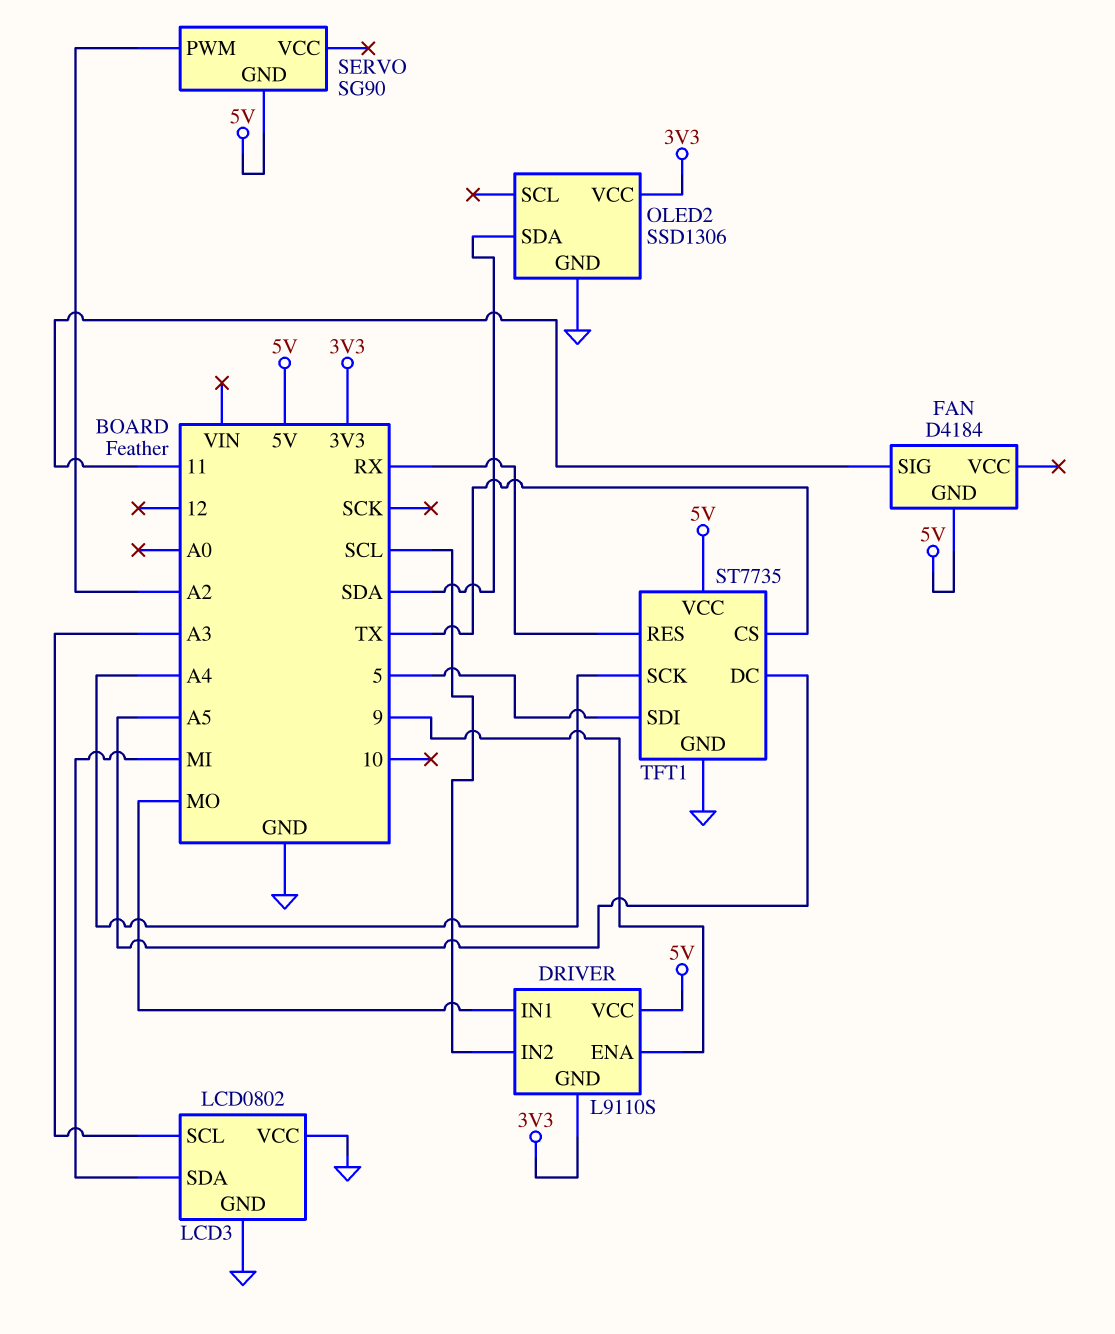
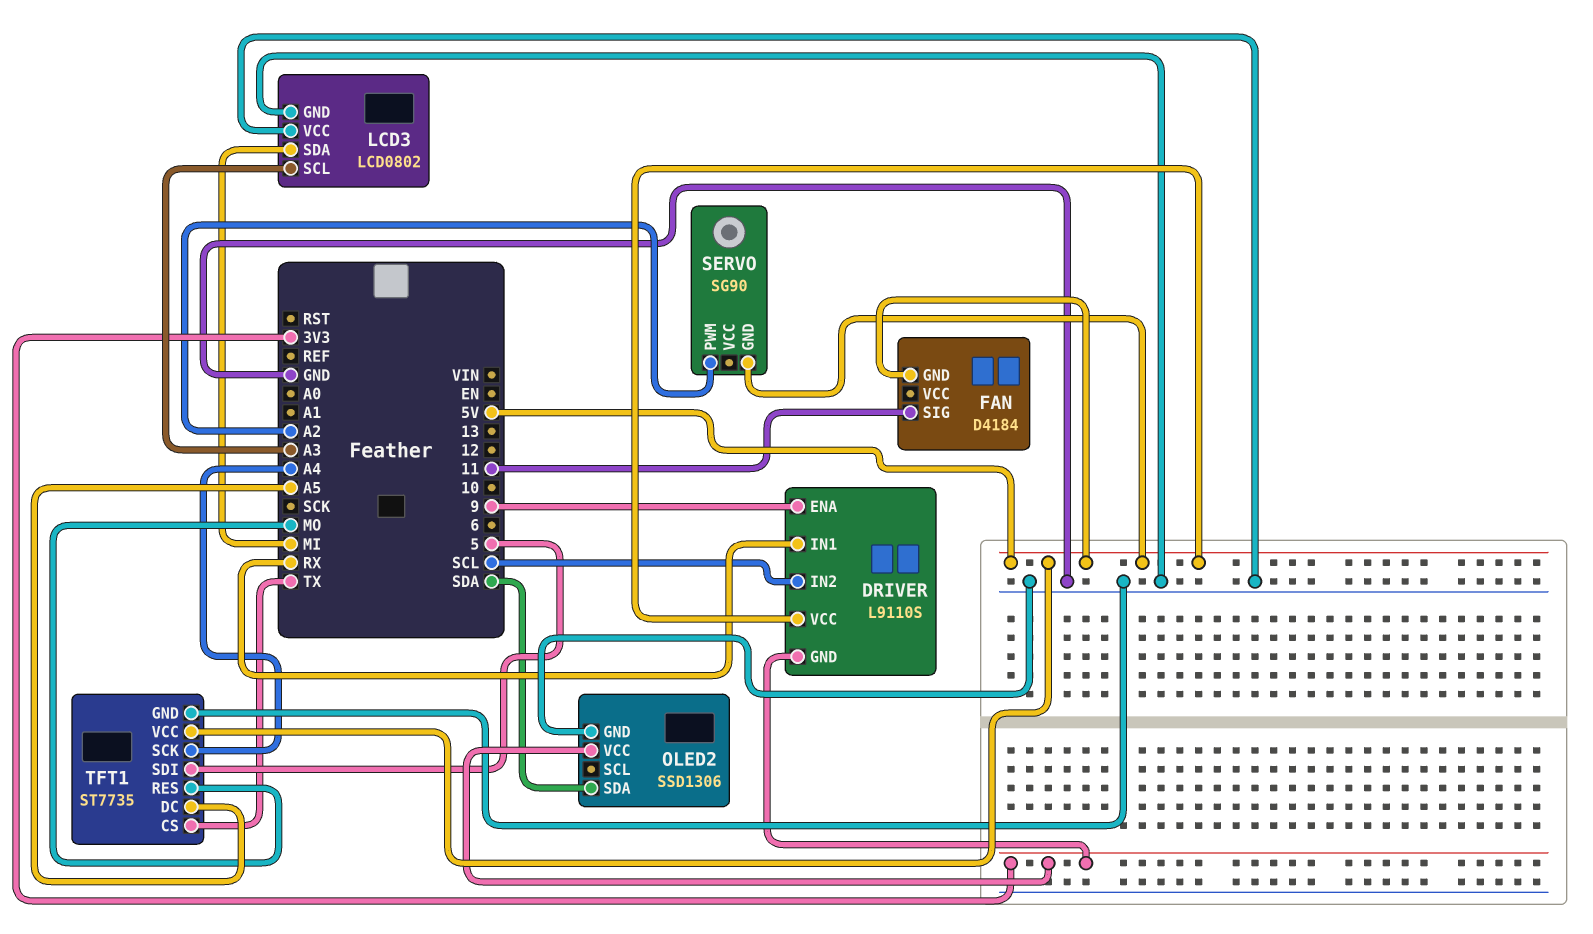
DRIVER pin IN1: MO -> RX
TFT1 pin RES: RX -> MO

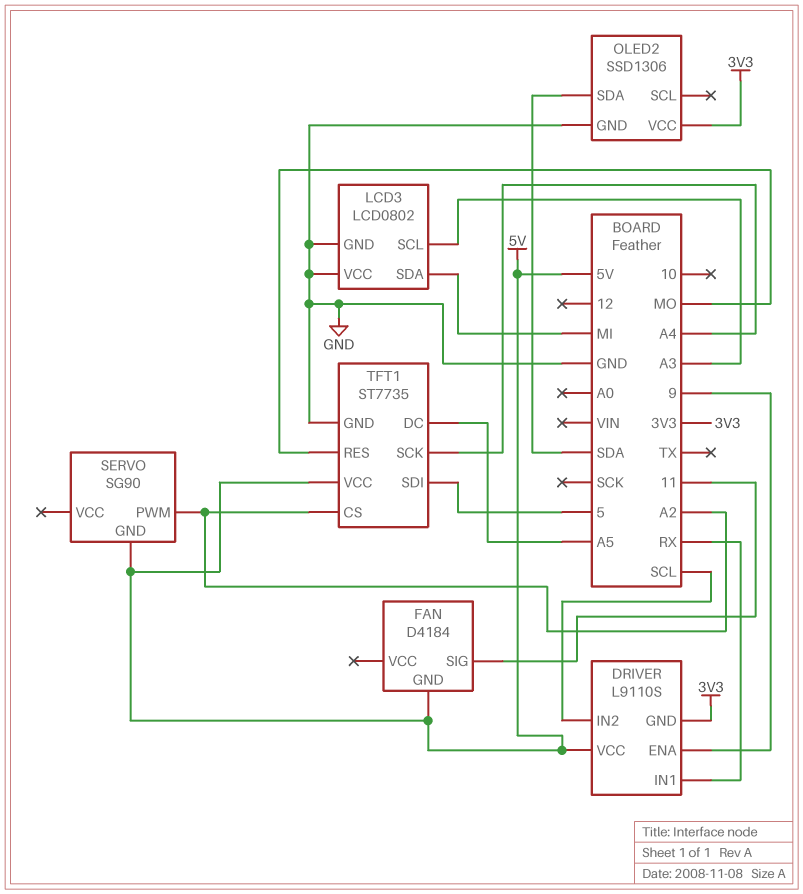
TFT1 pin CS: TX -> A2

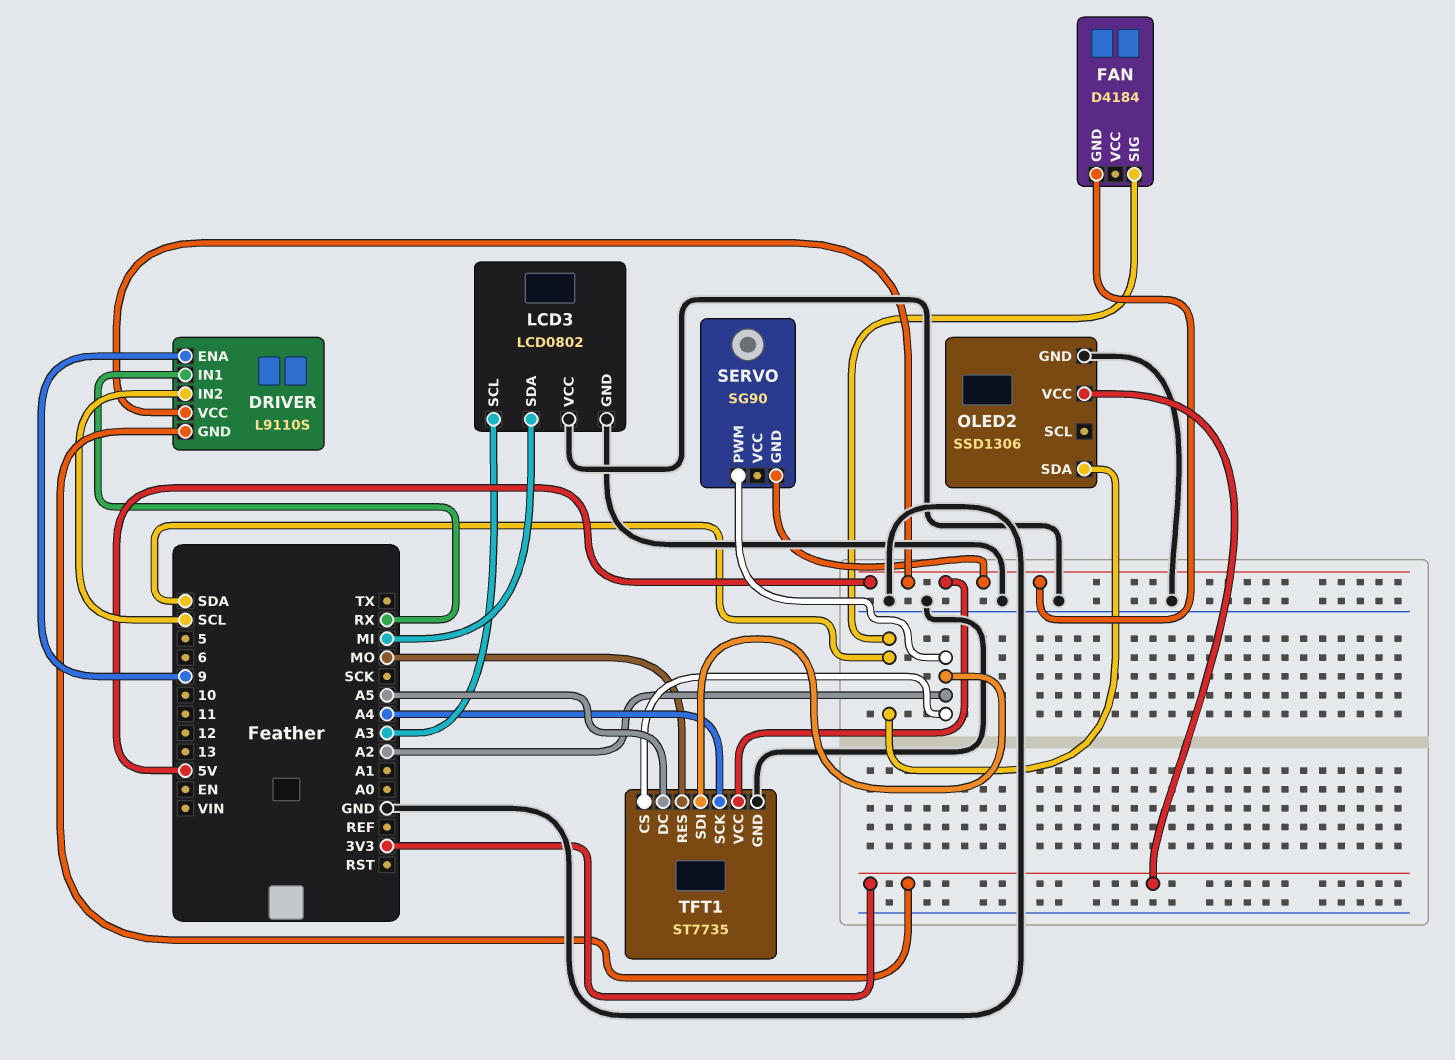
FAN pin SIG: 11 -> SDA
TFT1 pin SDI: 5 -> A2

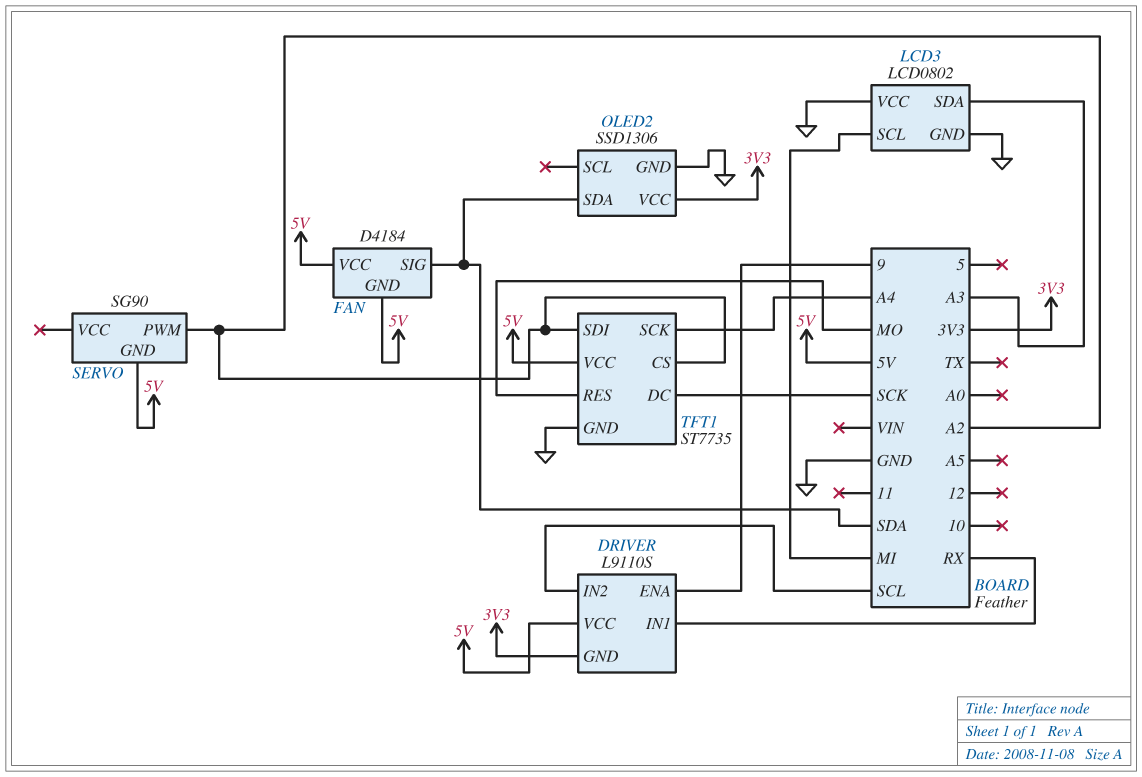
FAN pin VCC: none -> 5V
LCD3 pin SCL: A3 -> MI
LCD3 pin SDA: MI -> A3
TFT1 pin DC: A5 -> SCK

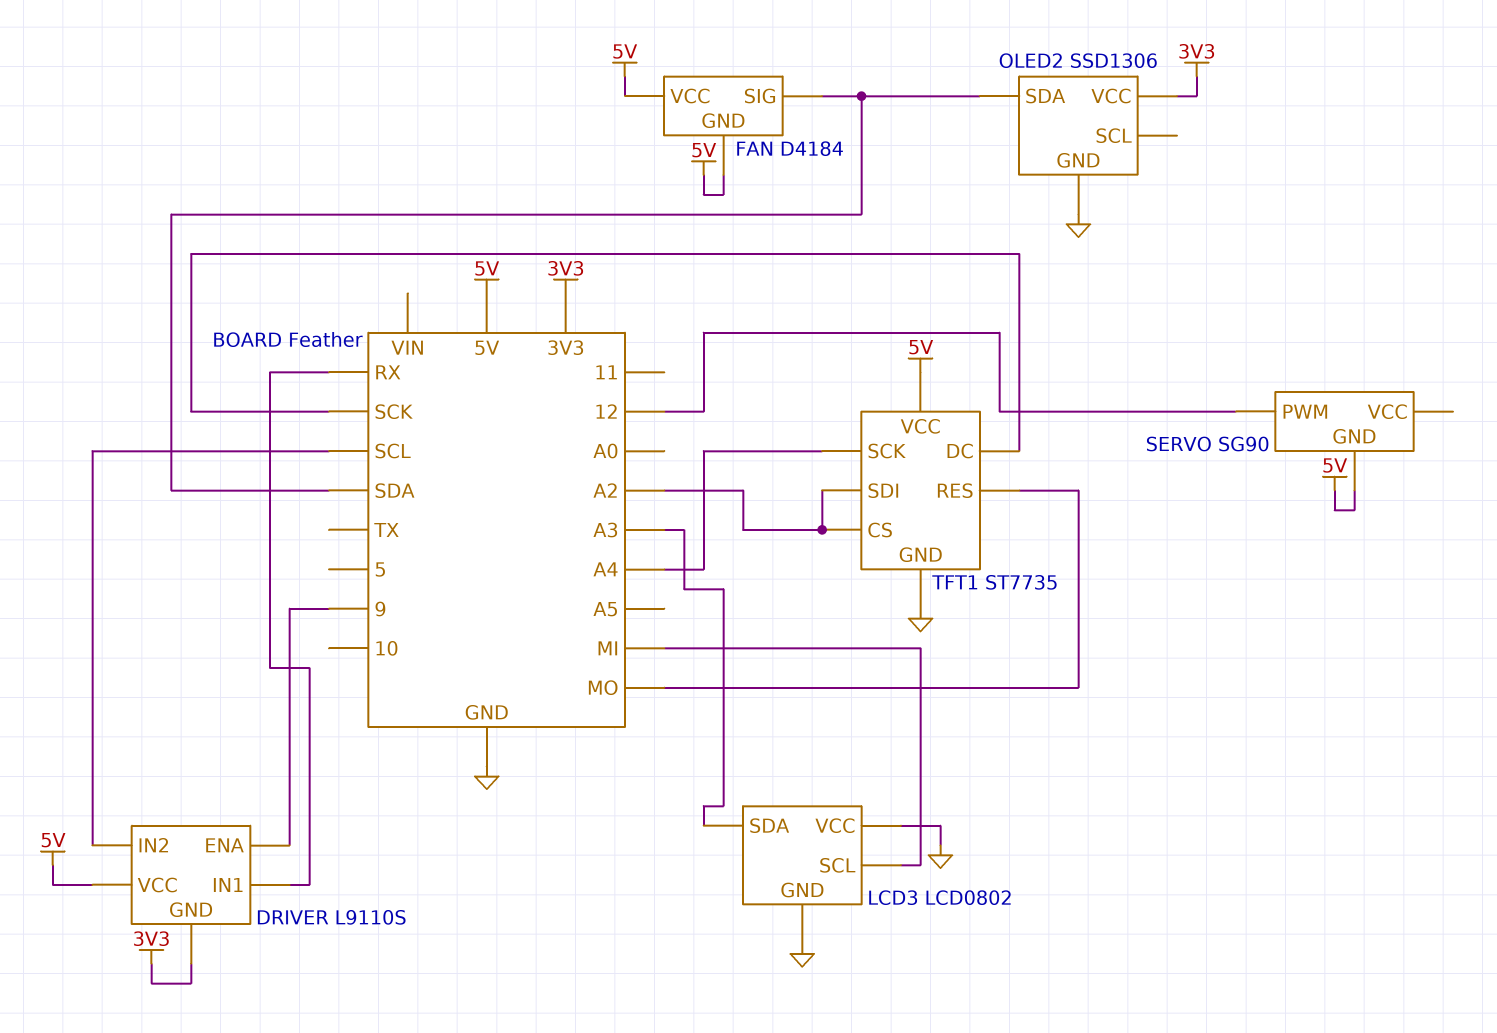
SERVO pin PWM: A2 -> 12

